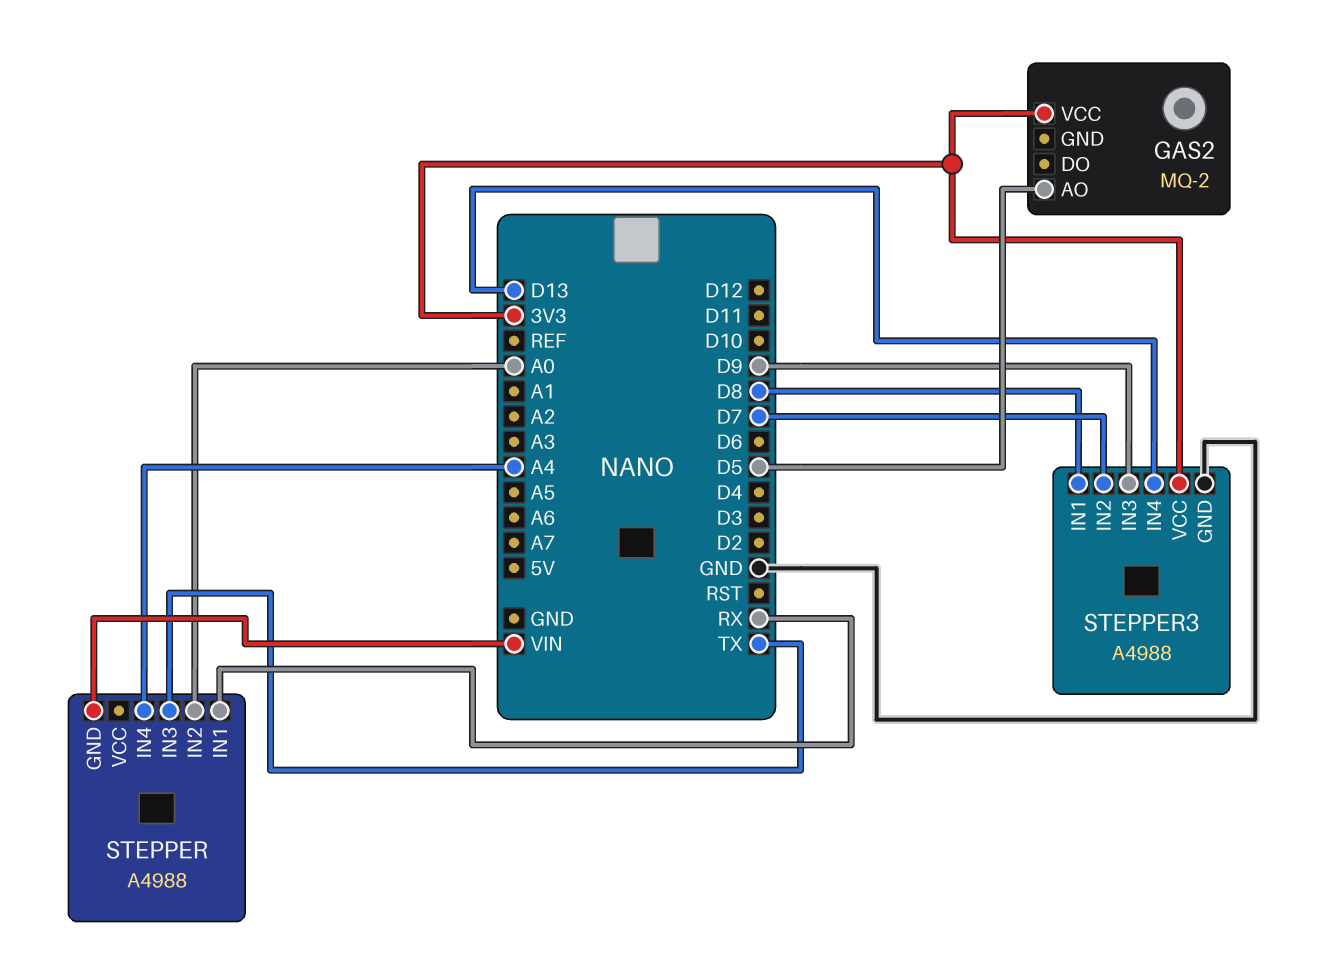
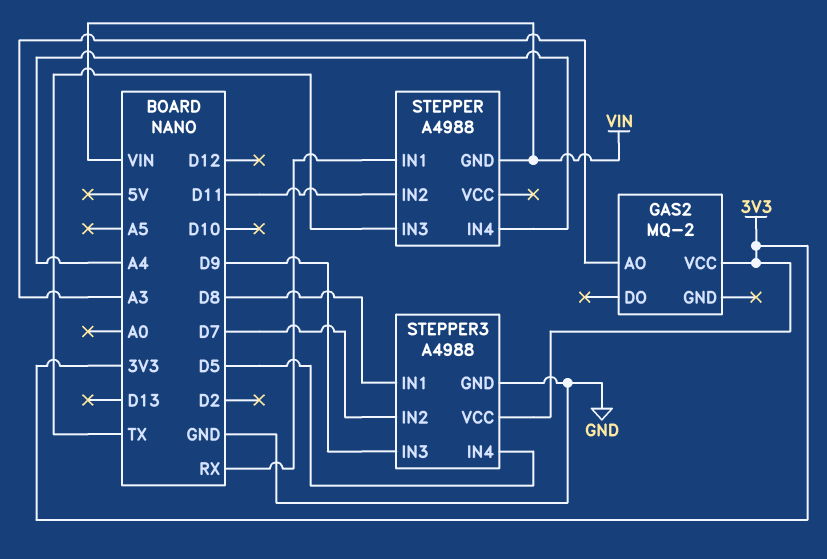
GAS2 pin AO: D5 -> A3
STEPPER pin IN2: A0 -> D11
STEPPER3 pin IN4: D13 -> D5

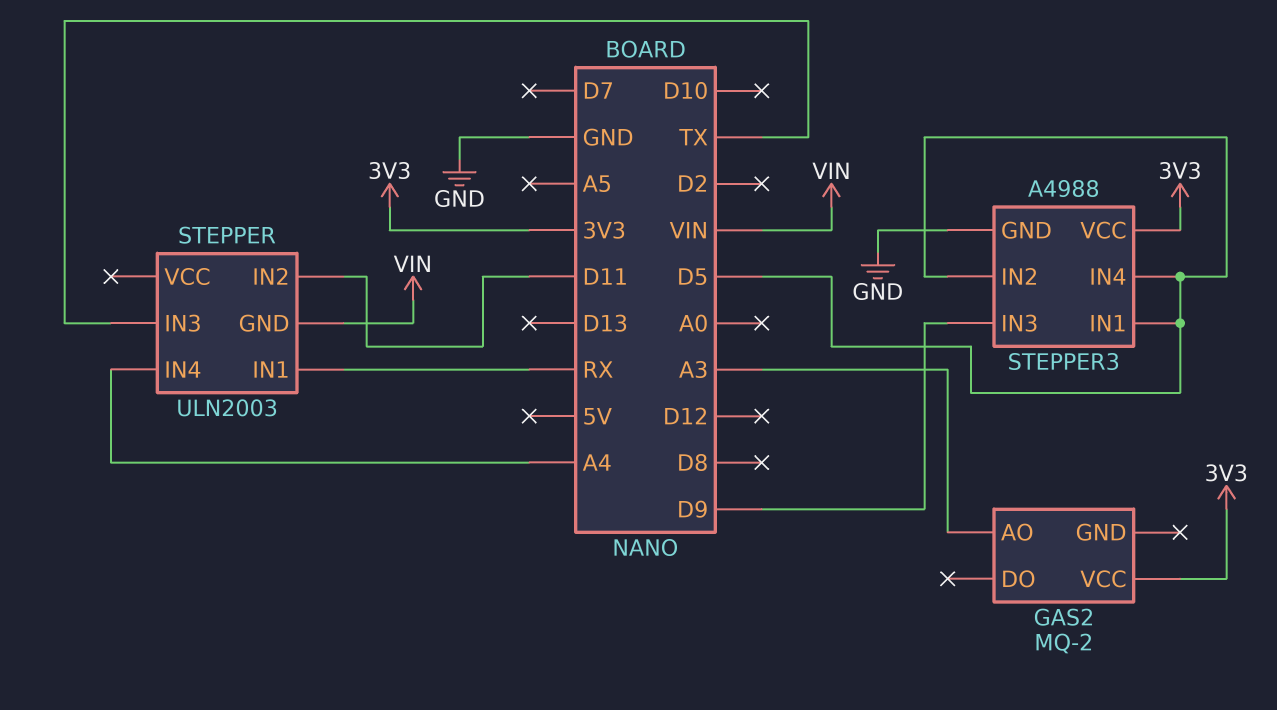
STEPPER: A4988 -> ULN2003
STEPPER3 pin IN1: D8 -> D5
STEPPER3 pin IN2: D7 -> D5

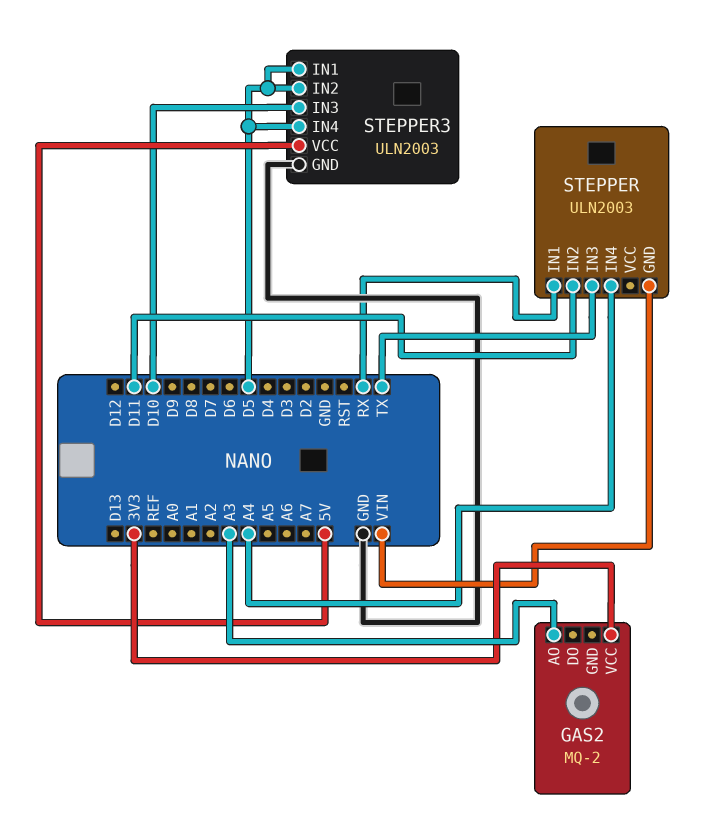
STEPPER3: A4988 -> ULN2003
STEPPER3 pin IN3: D9 -> D10
STEPPER3 pin VCC: 3V3 -> 5V

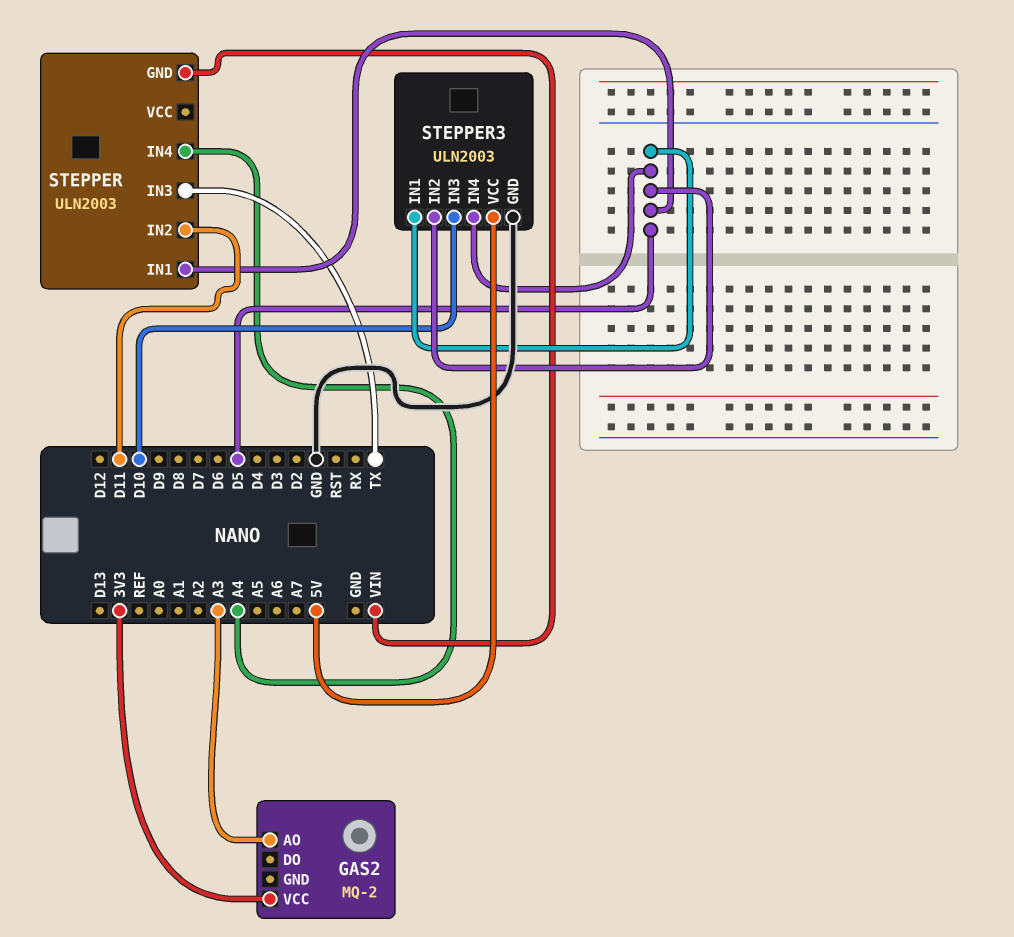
STEPPER pin IN1: RX -> D5

